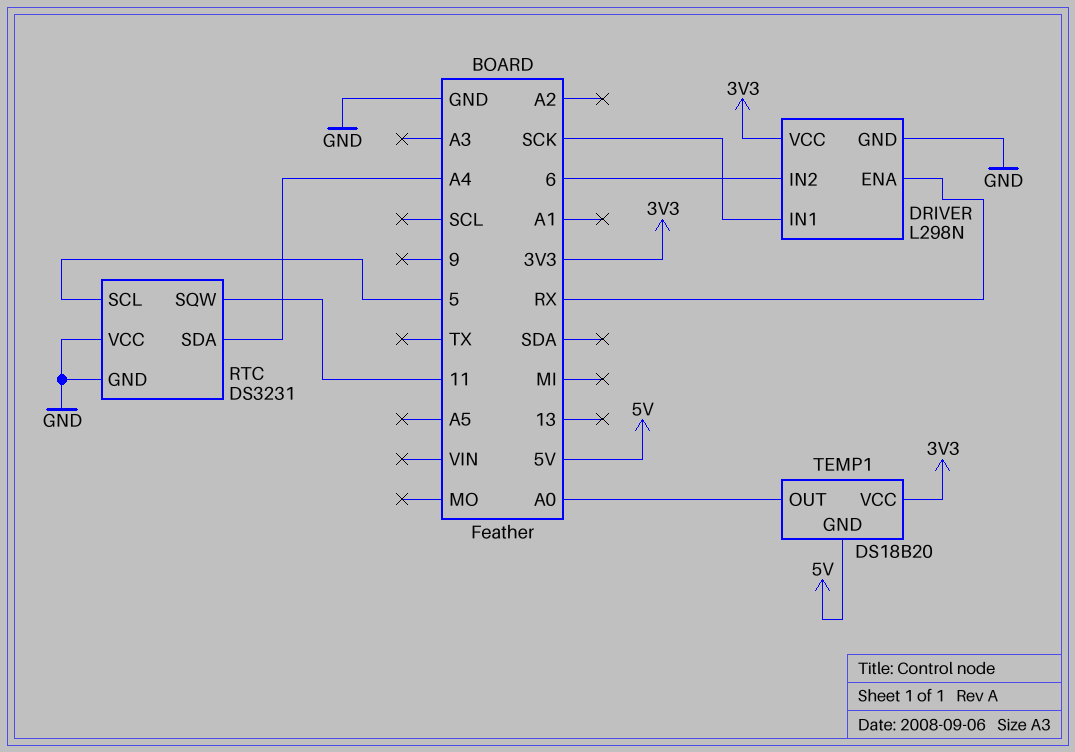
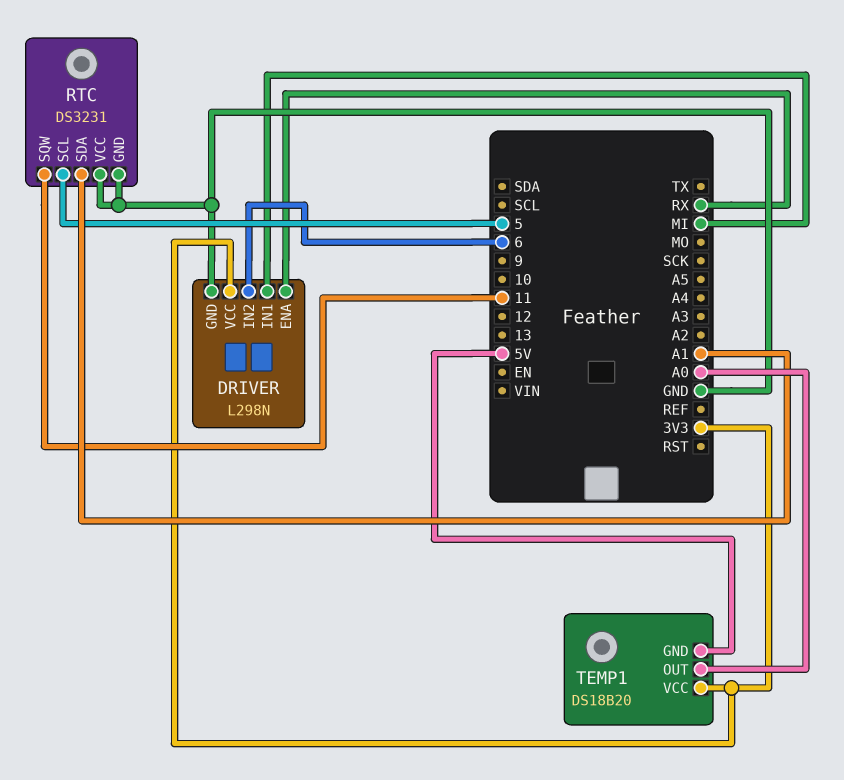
DRIVER pin IN1: SCK -> MI
RTC pin SDA: A4 -> A1

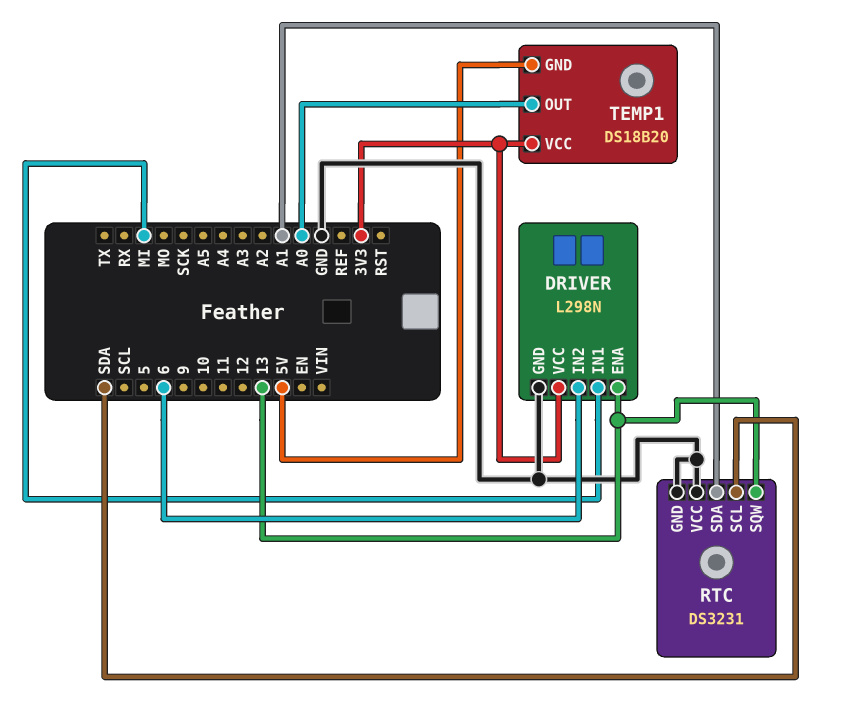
DRIVER pin ENA: RX -> 13
RTC pin SCL: 5 -> SDA
RTC pin SQW: 11 -> 13

